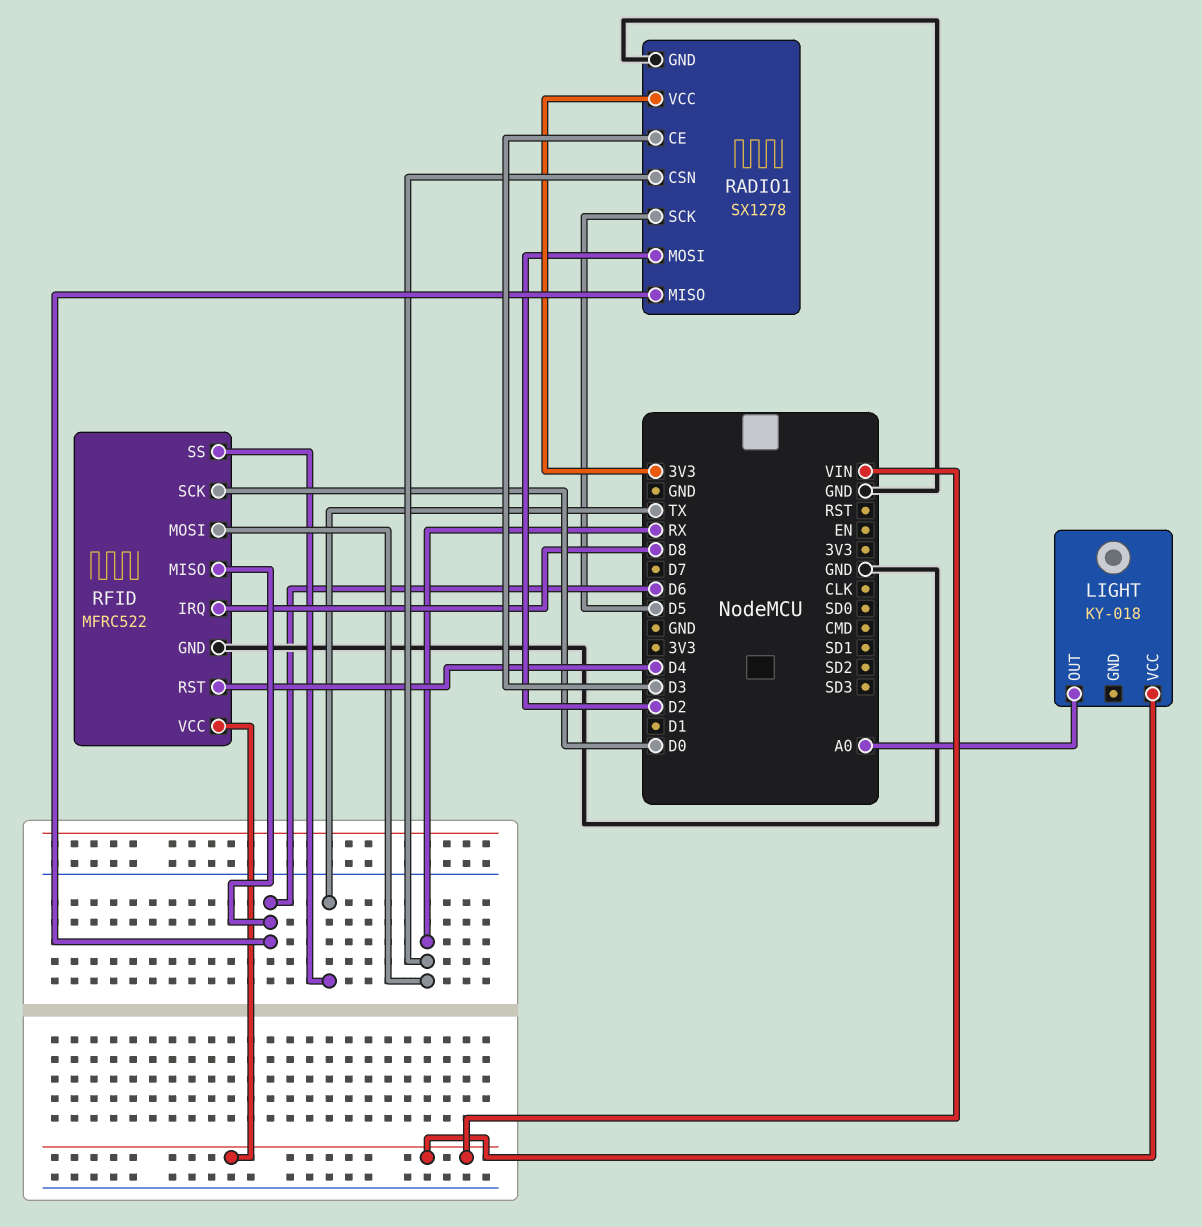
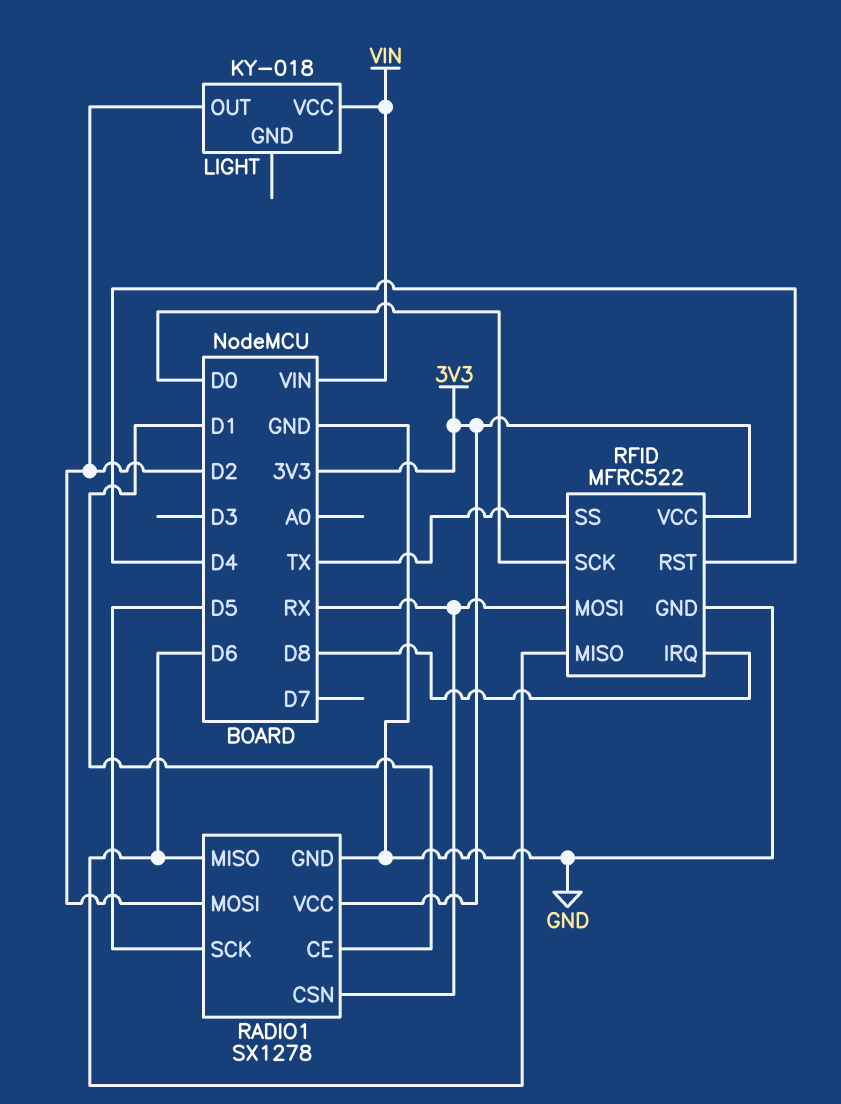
LIGHT pin OUT: A0 -> D2
RADIO1 pin CE: D3 -> D1
RFID pin VCC: VIN -> 3V3

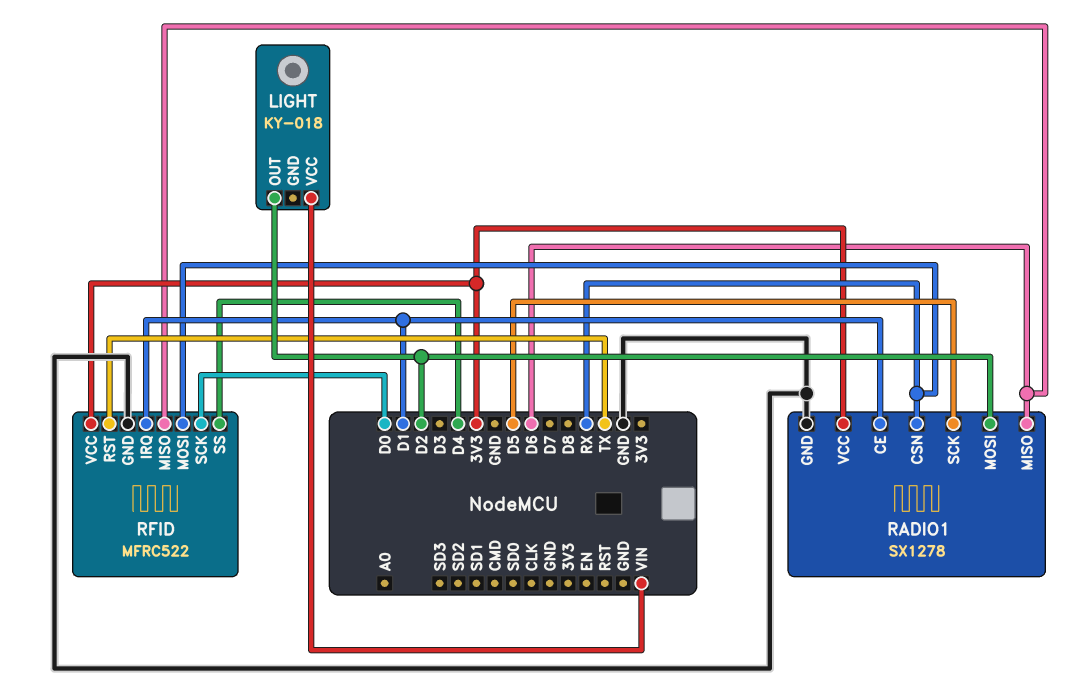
RFID pin IRQ: D8 -> D1
RFID pin RST: D4 -> TX
RFID pin SS: TX -> D4

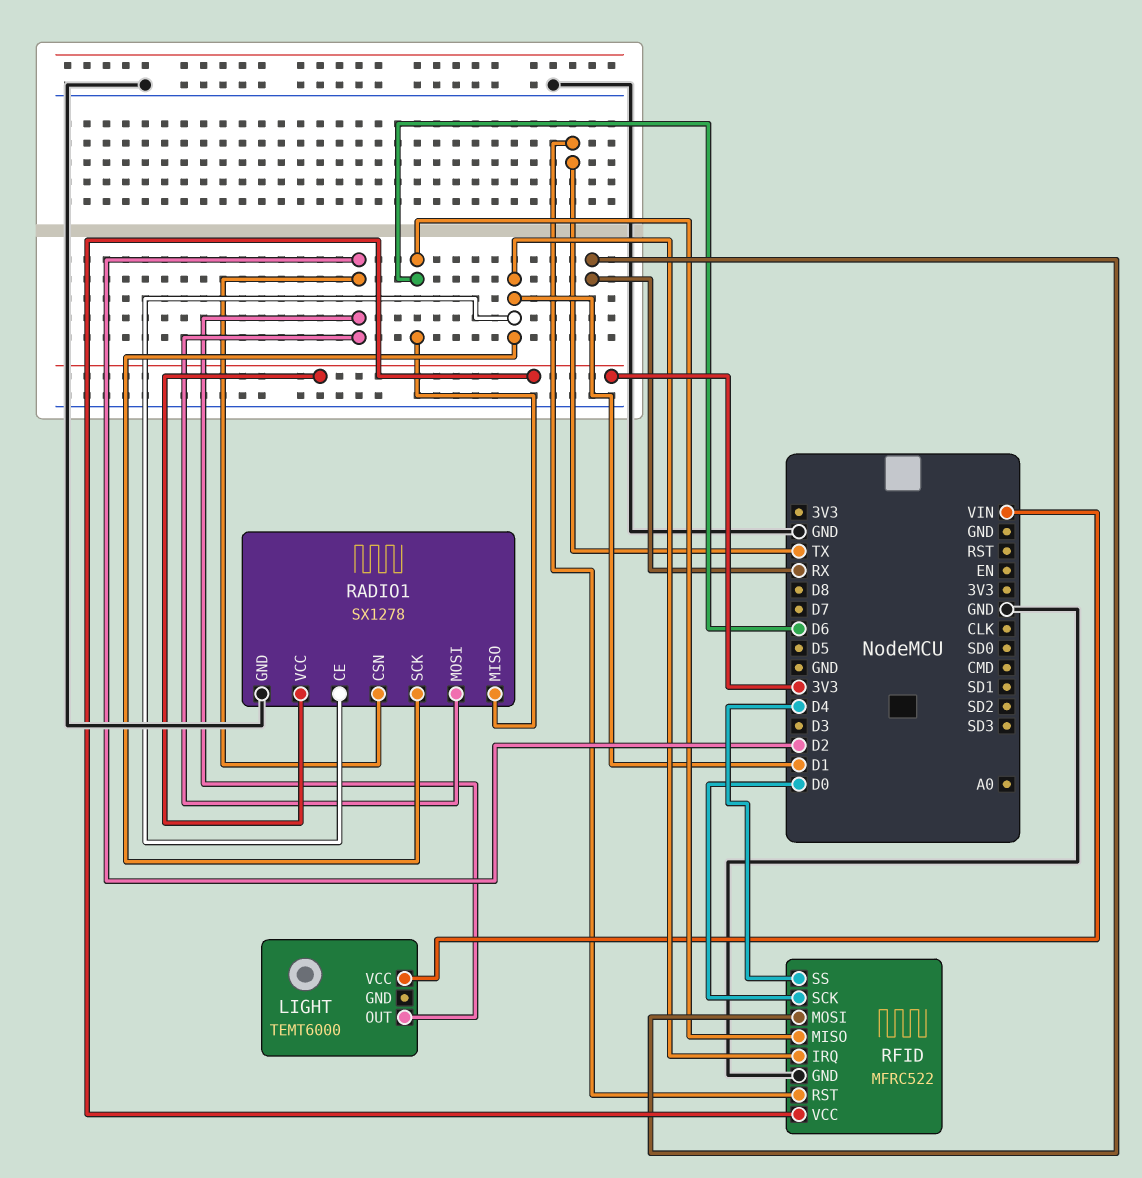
LIGHT: KY-018 -> TEMT6000
RADIO1 pin CSN: RX -> D2
RADIO1 pin SCK: D5 -> D1

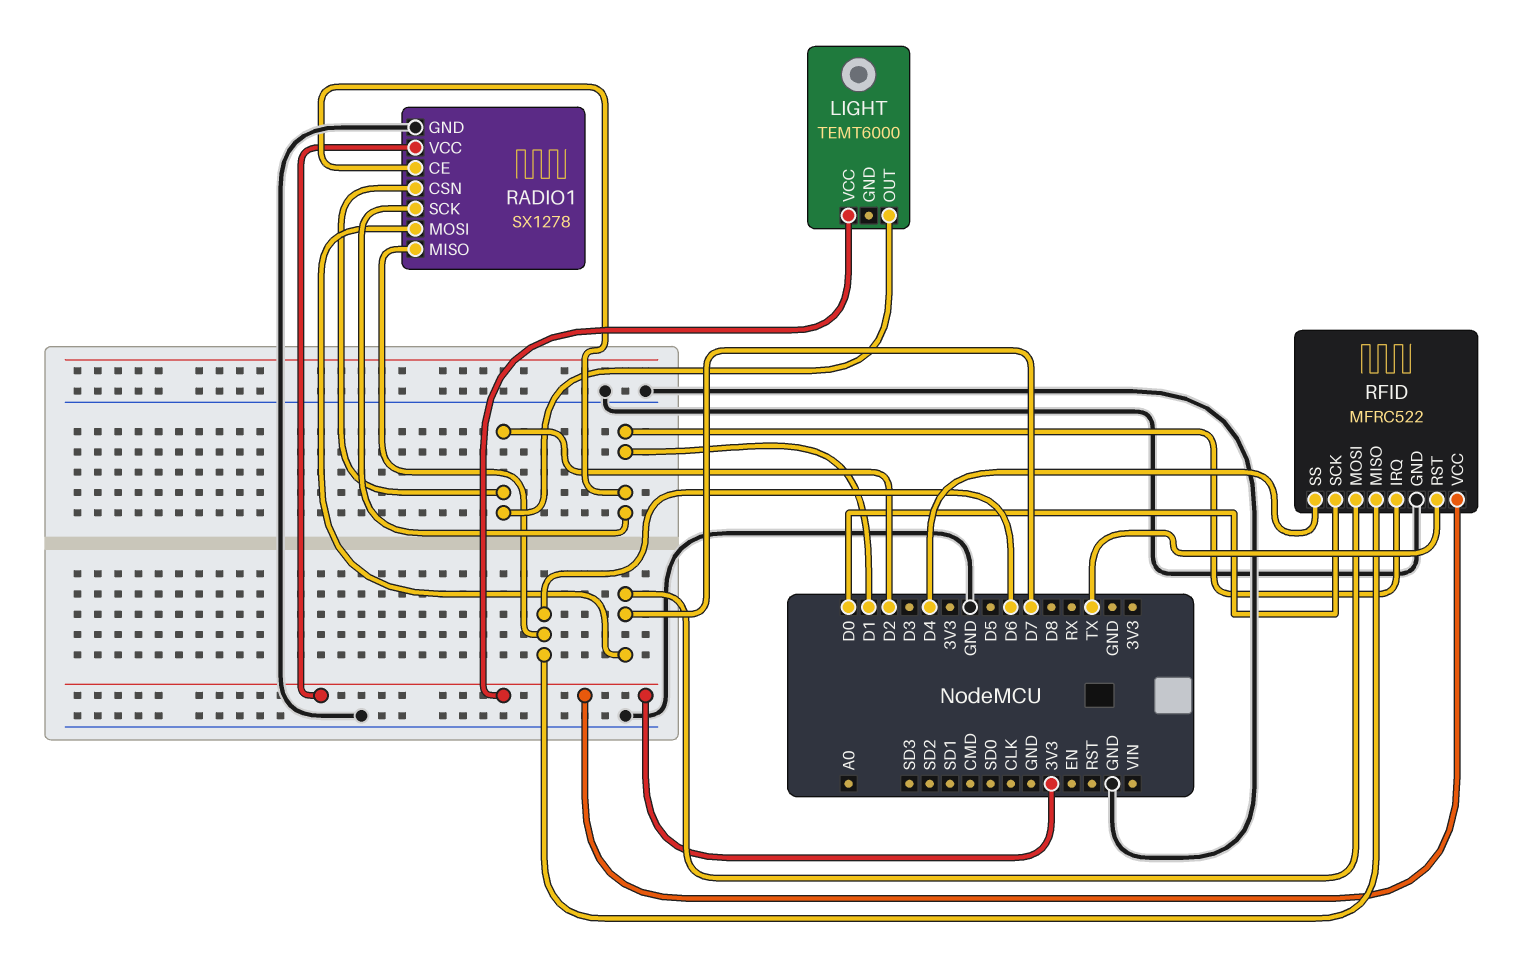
LIGHT pin VCC: VIN -> 3V3
RADIO1 pin MOSI: D2 -> D7
RFID pin MOSI: RX -> D7

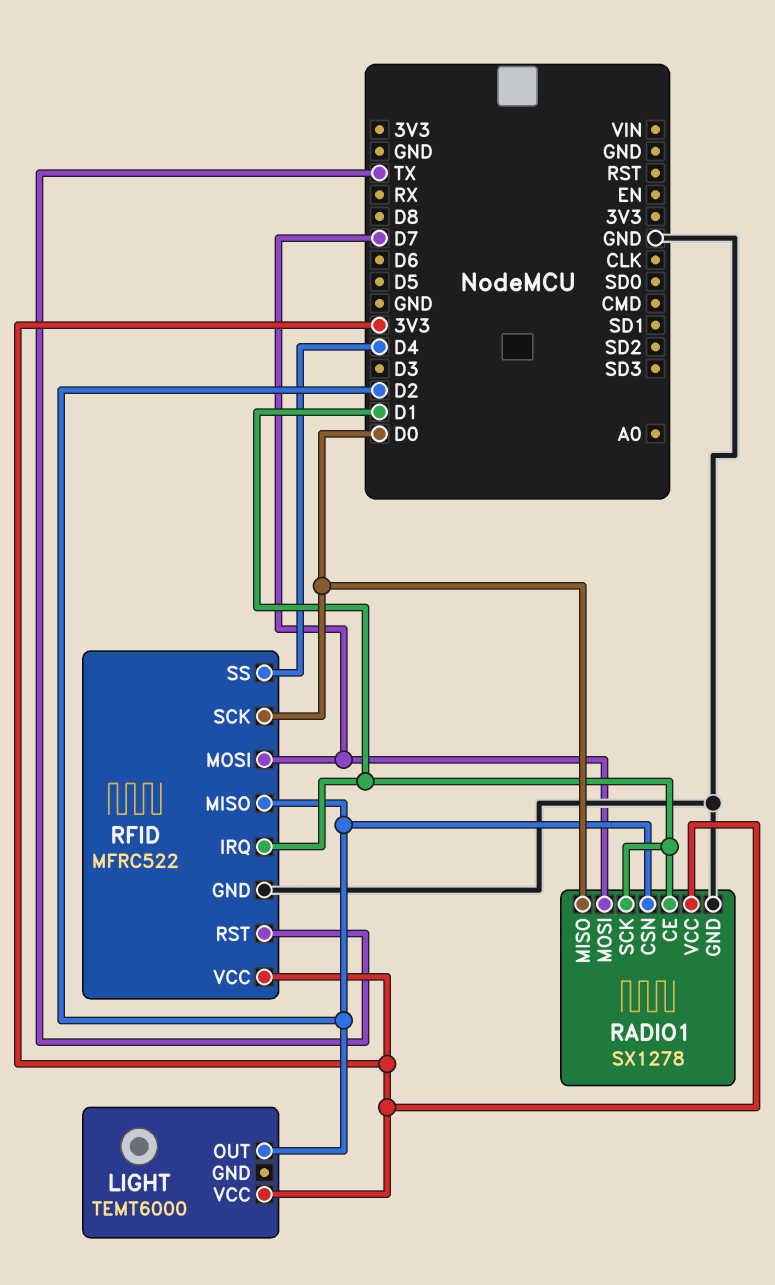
RADIO1 pin MISO: D6 -> D0
RFID pin MISO: D6 -> D2

